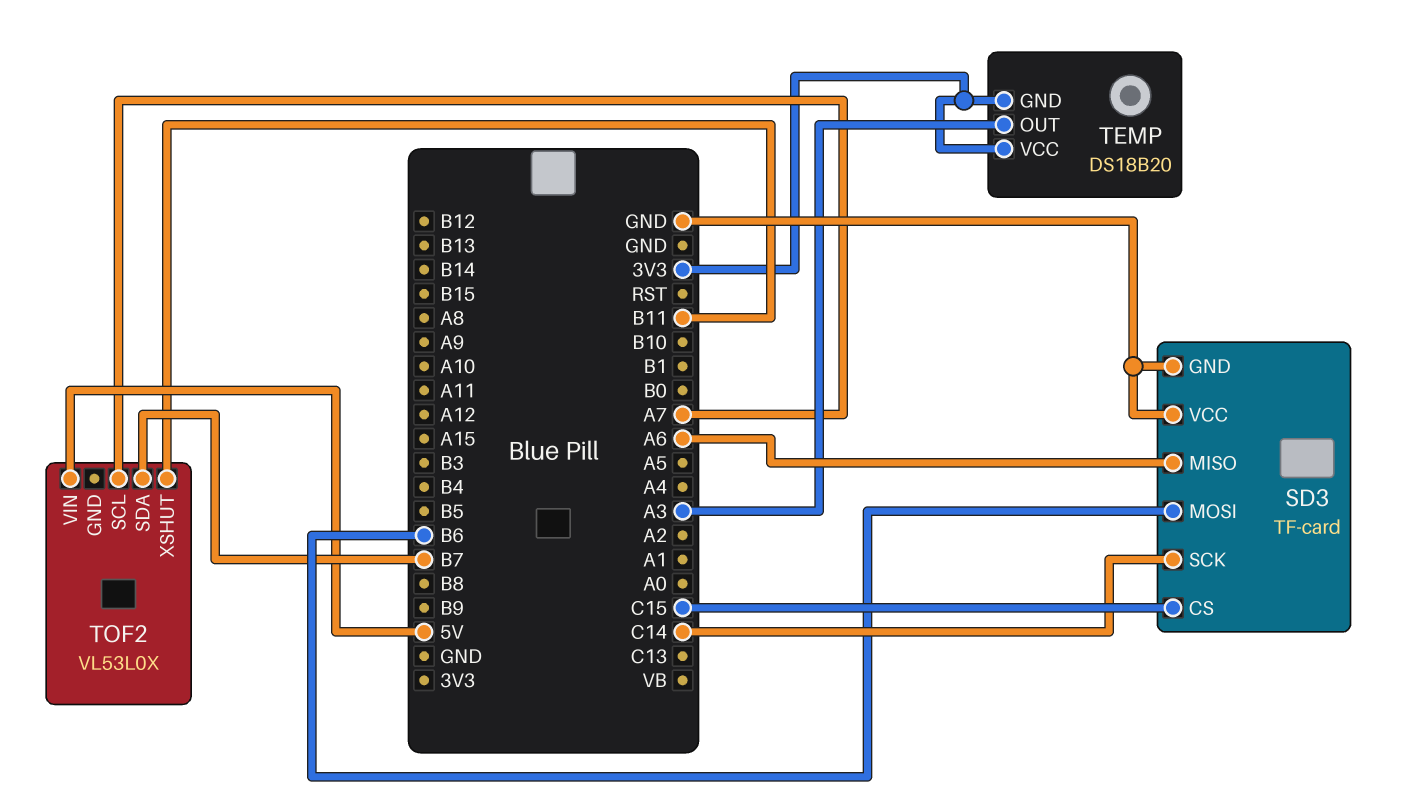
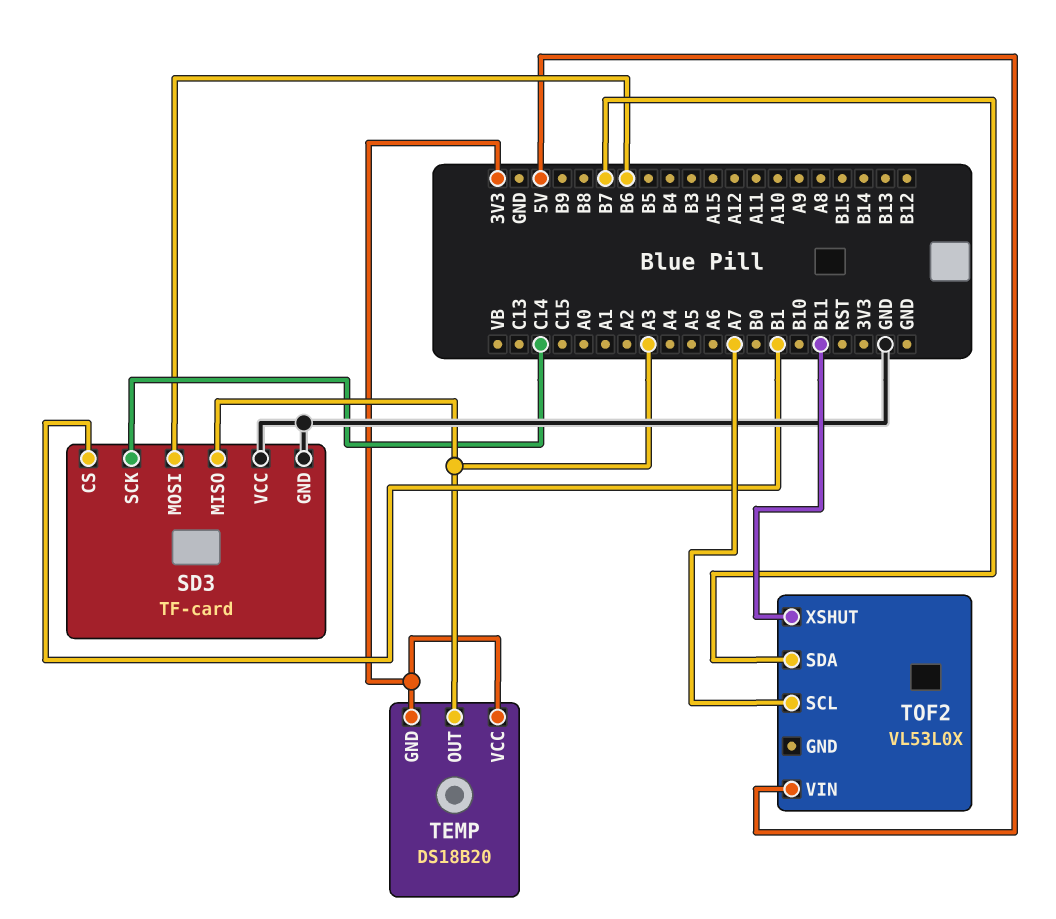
SD3 pin CS: C15 -> B1
SD3 pin MISO: A6 -> A3

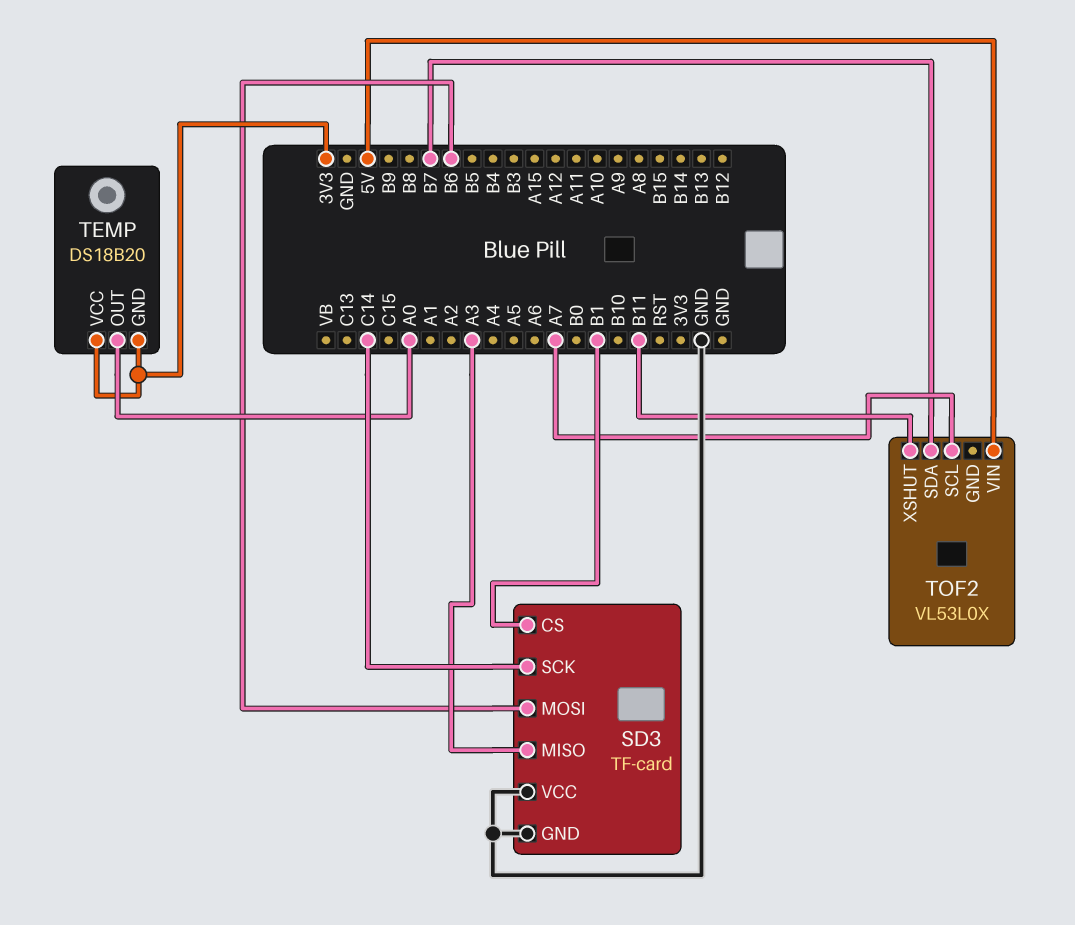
TEMP pin OUT: A3 -> A0

